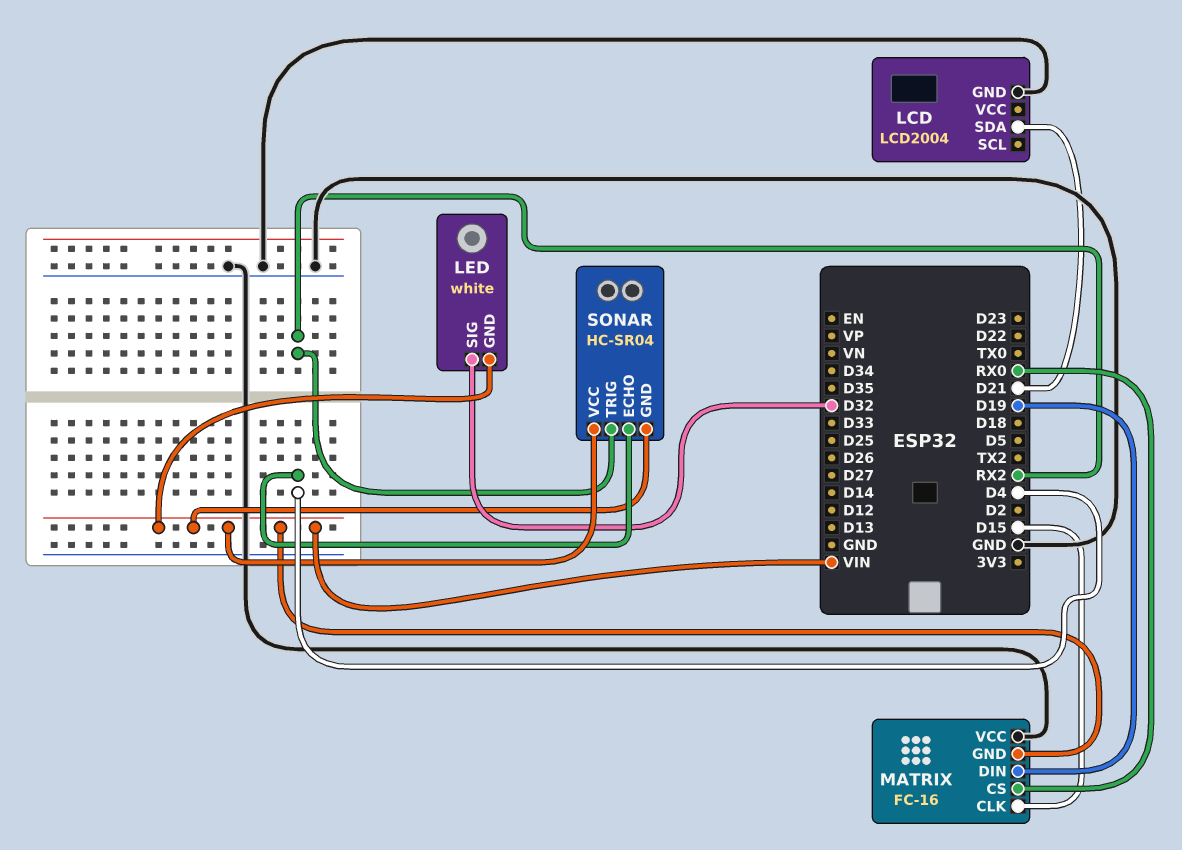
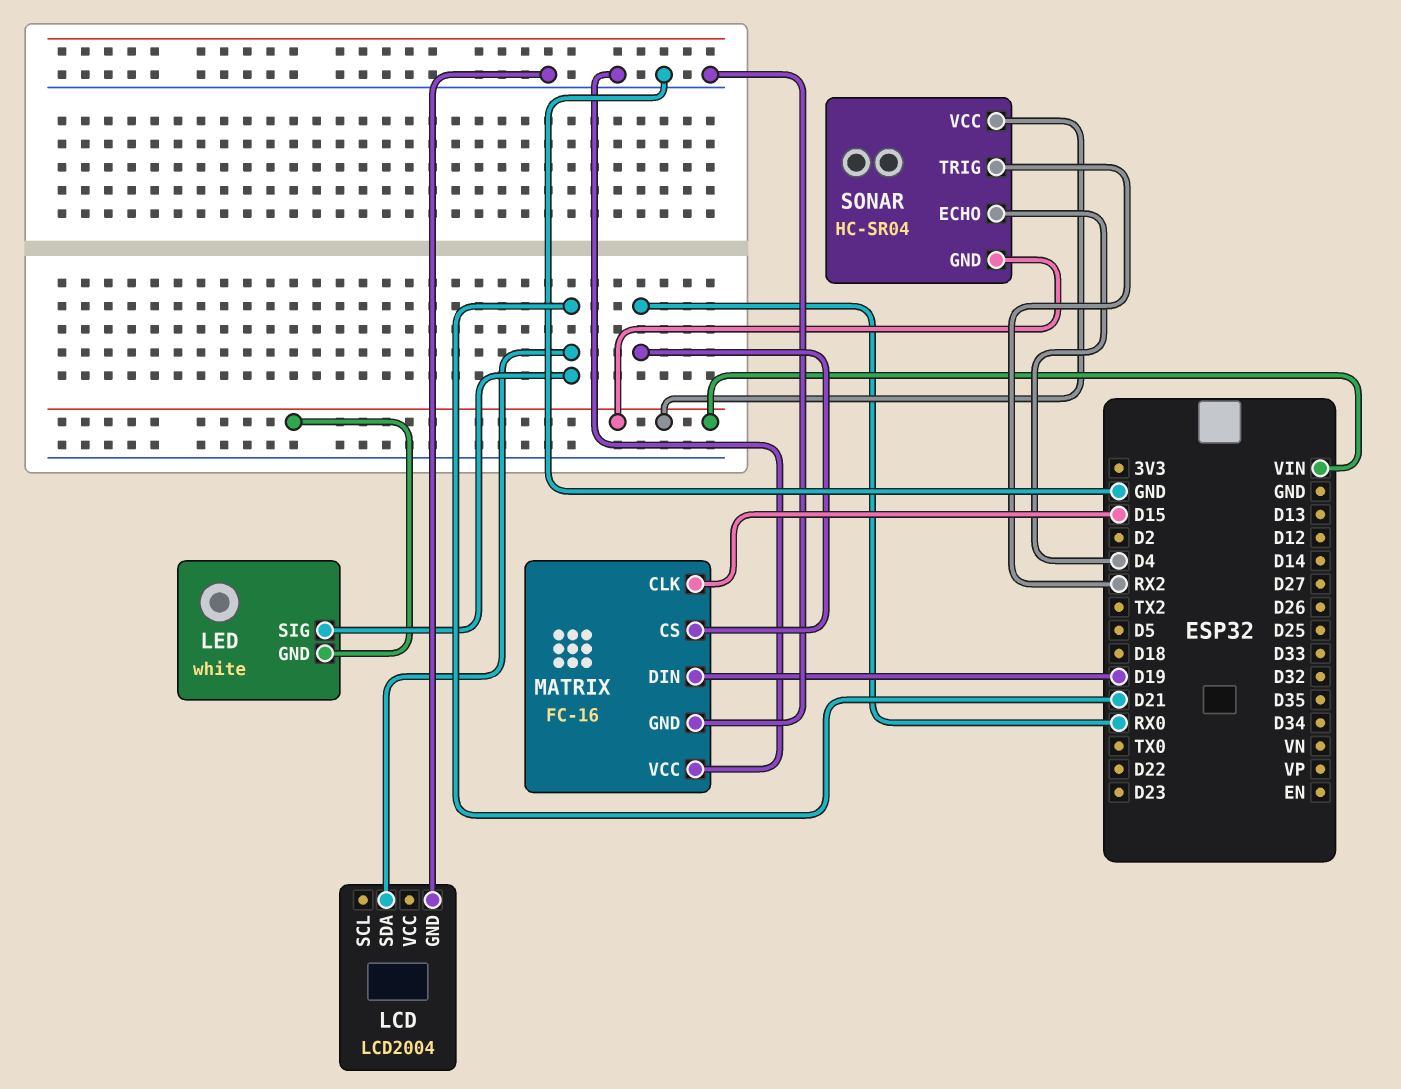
LED pin SIG: D32 -> D21
MATRIX pin GND: VIN -> GND

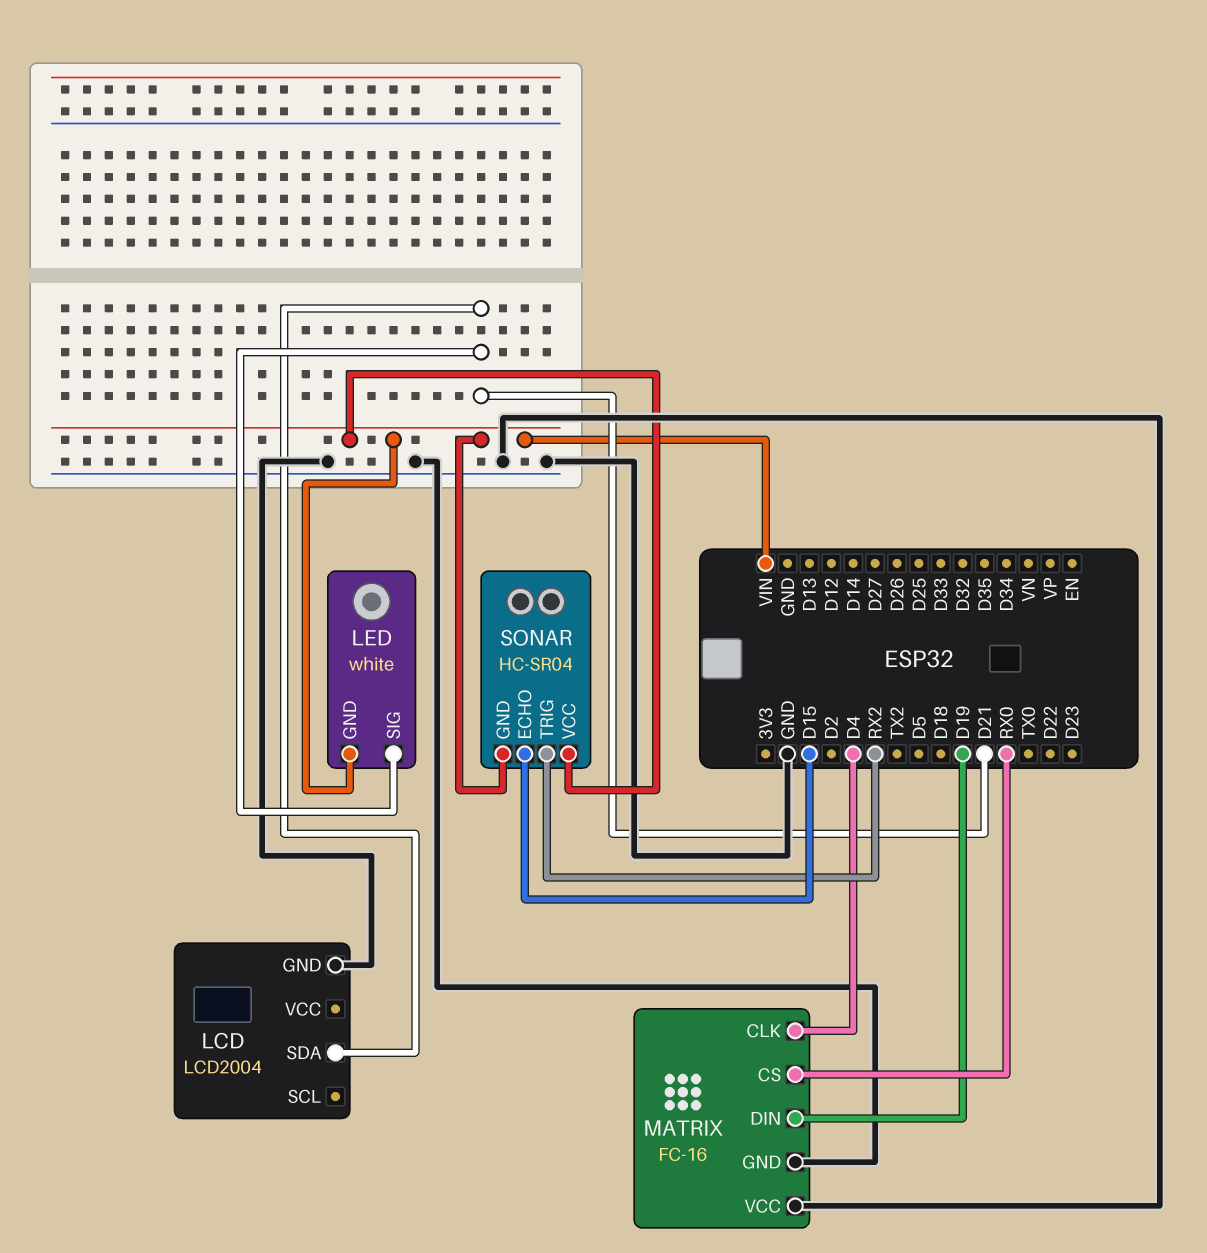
MATRIX pin CLK: D15 -> D4
SONAR pin ECHO: D4 -> D15

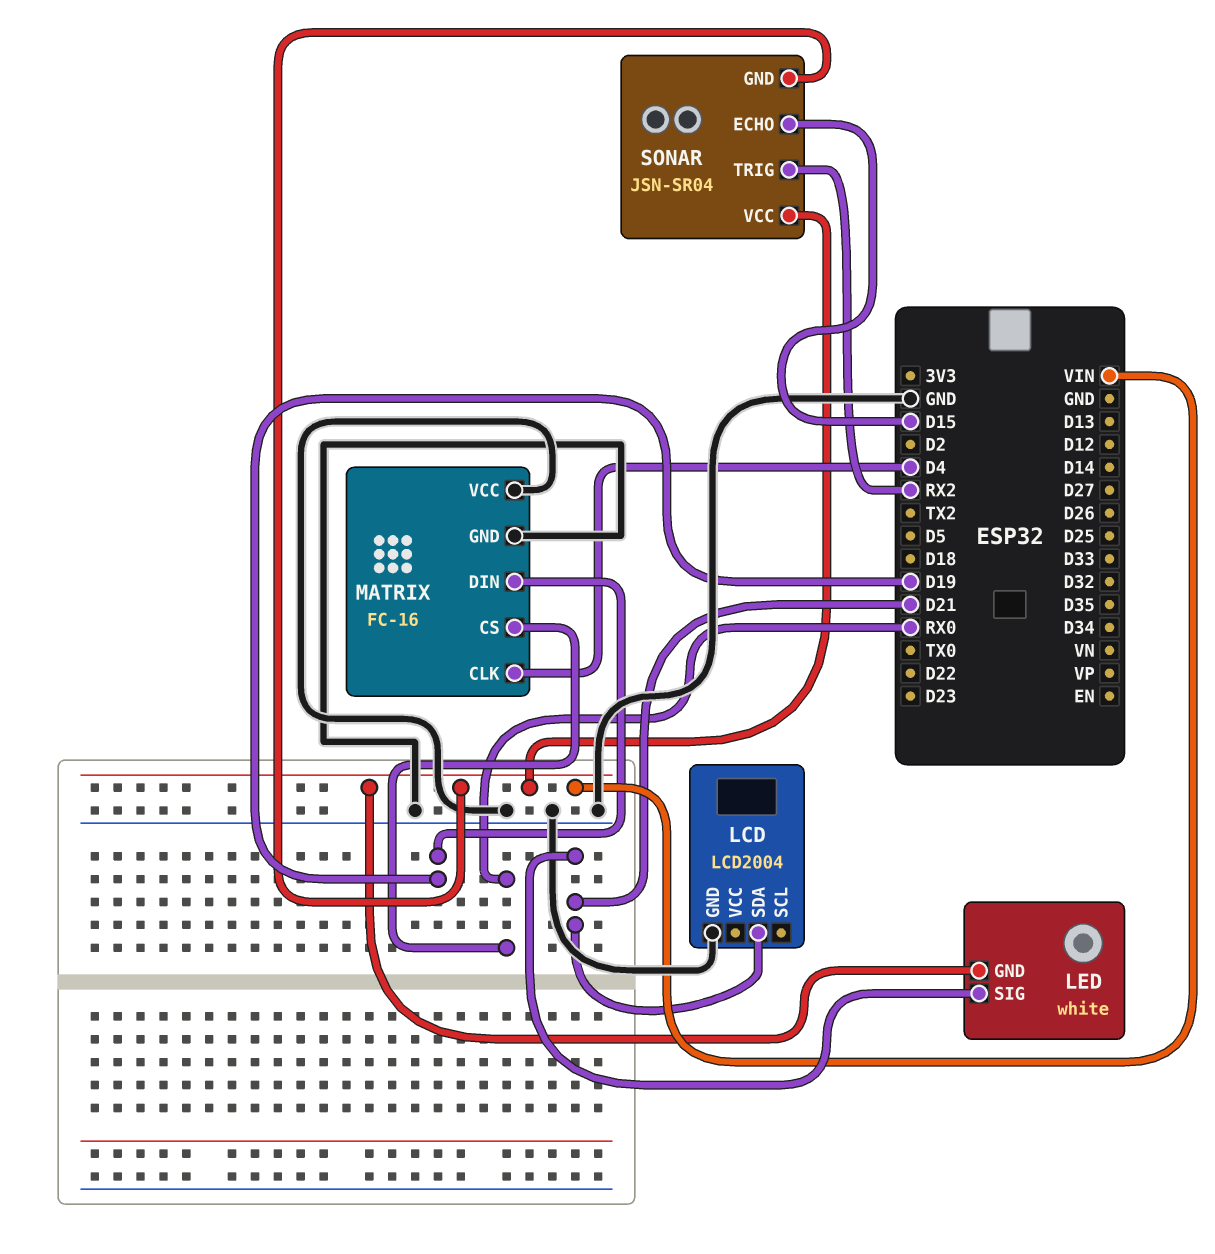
SONAR: HC-SR04 -> JSN-SR04

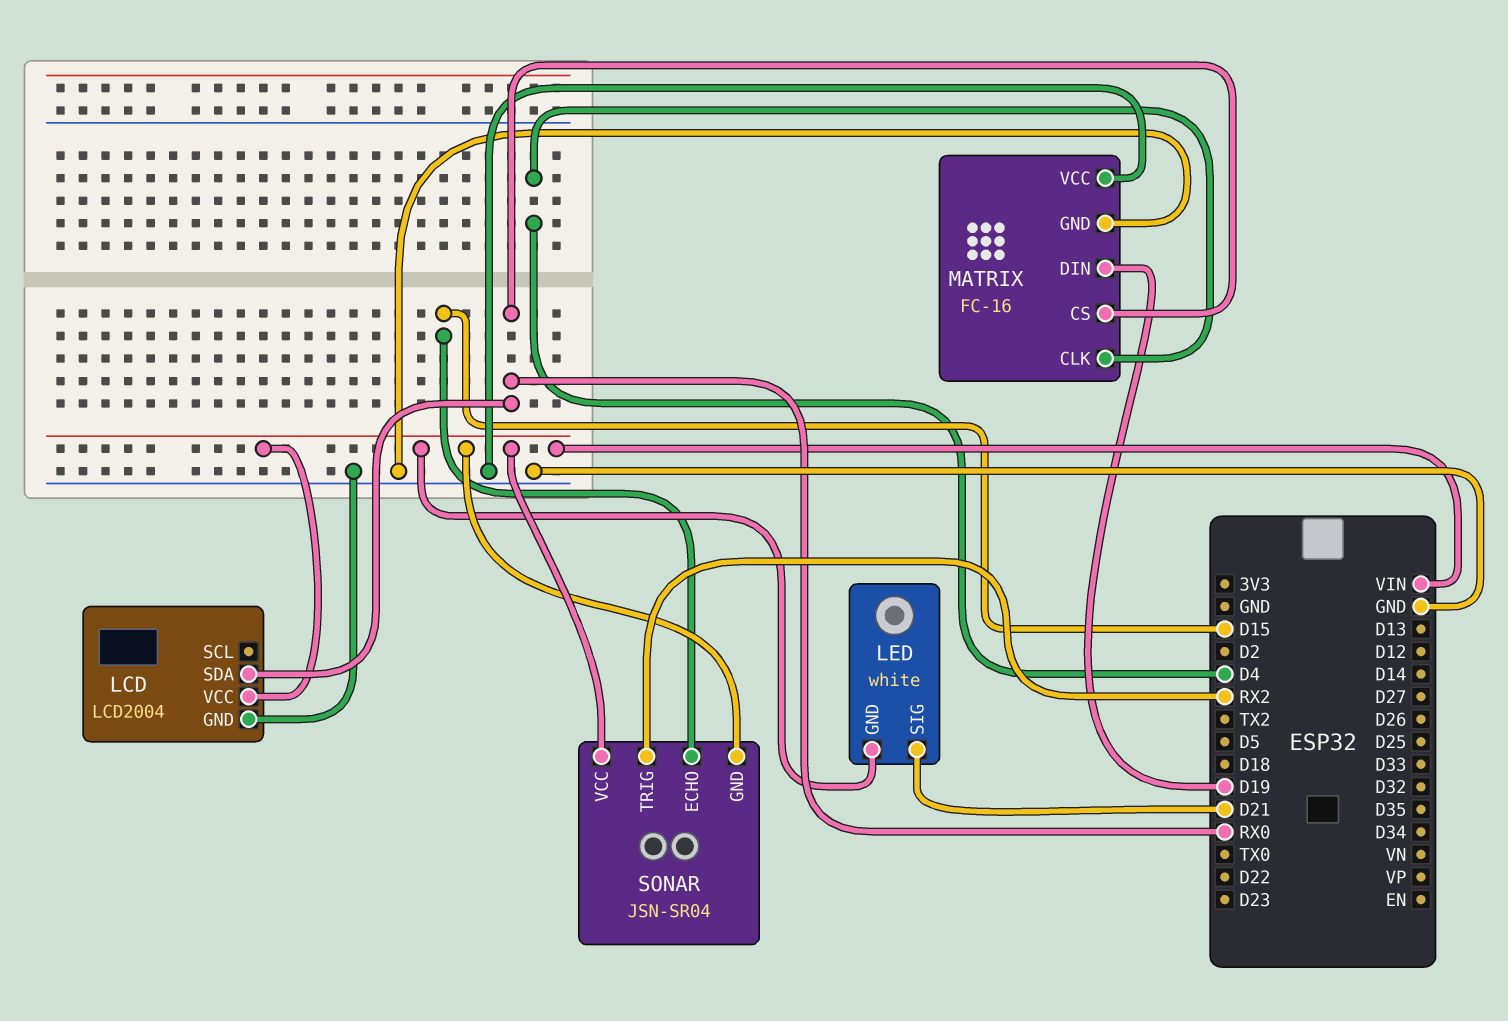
LCD pin SDA: D21 -> RX0
LCD pin VCC: none -> VIN

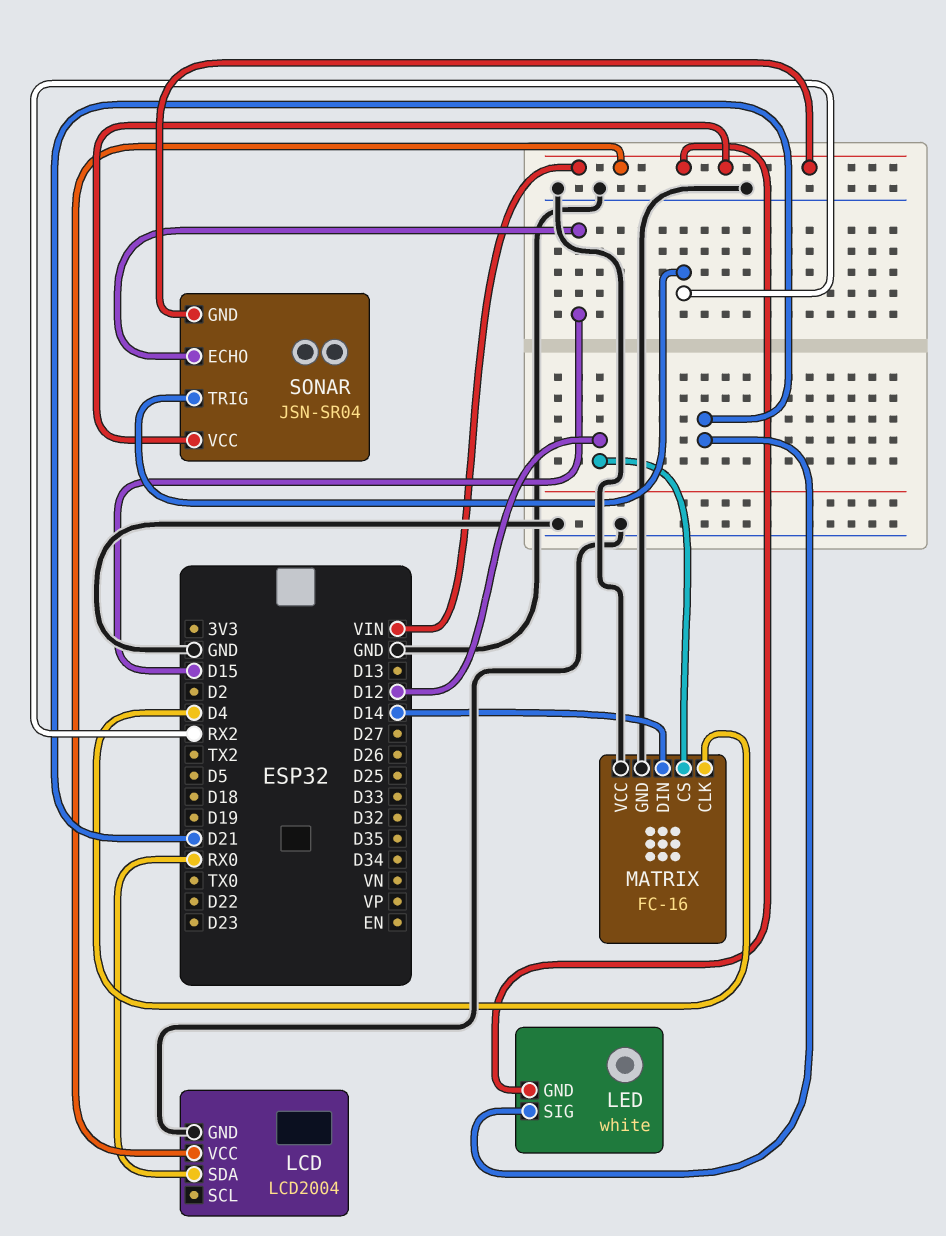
MATRIX pin CS: RX0 -> D12
MATRIX pin DIN: D19 -> D14

